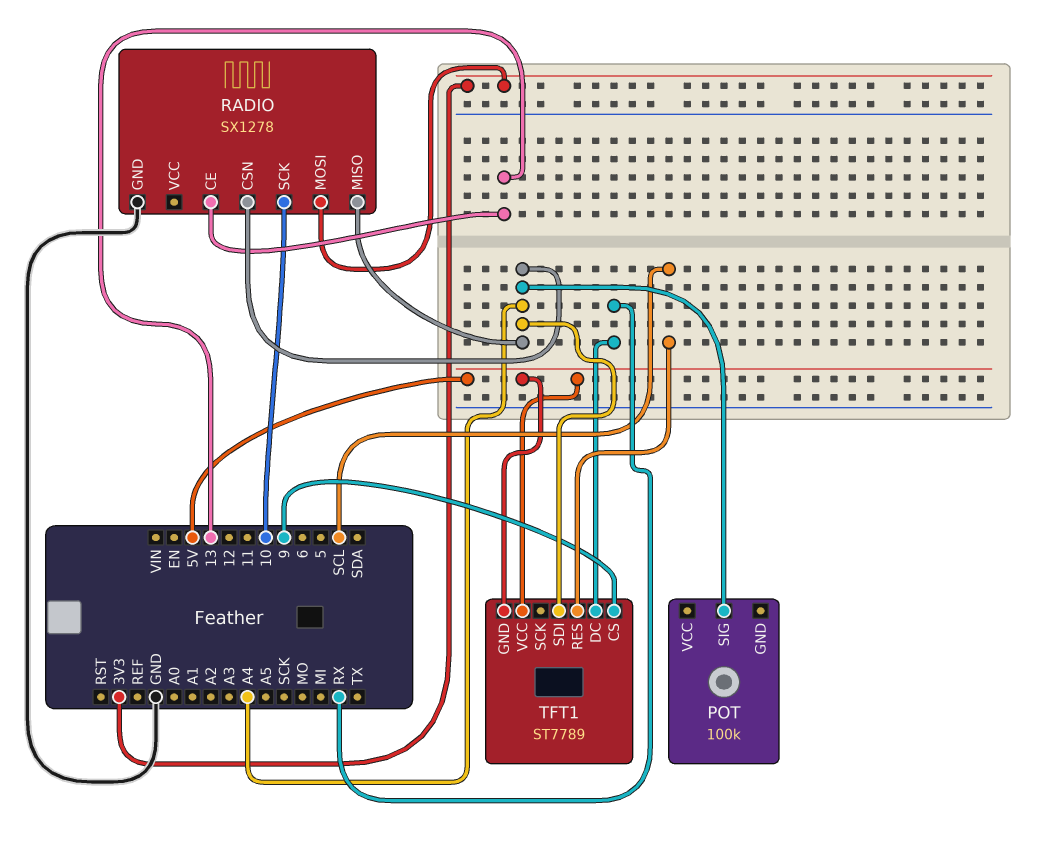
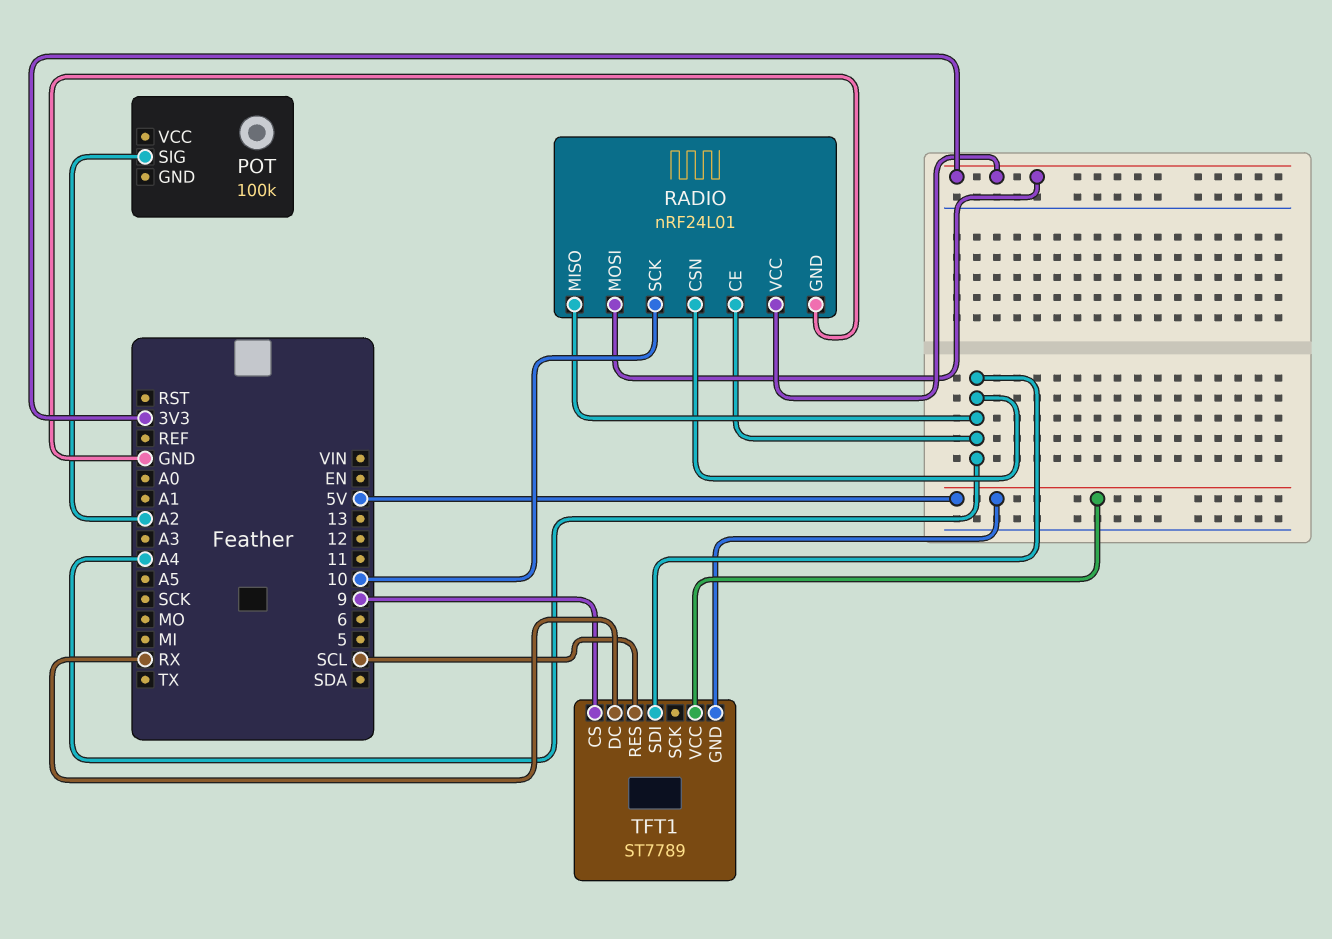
POT pin SIG: A4 -> A2
RADIO: SX1278 -> nRF24L01
RADIO pin CE: 13 -> A4
RADIO pin VCC: none -> 3V3

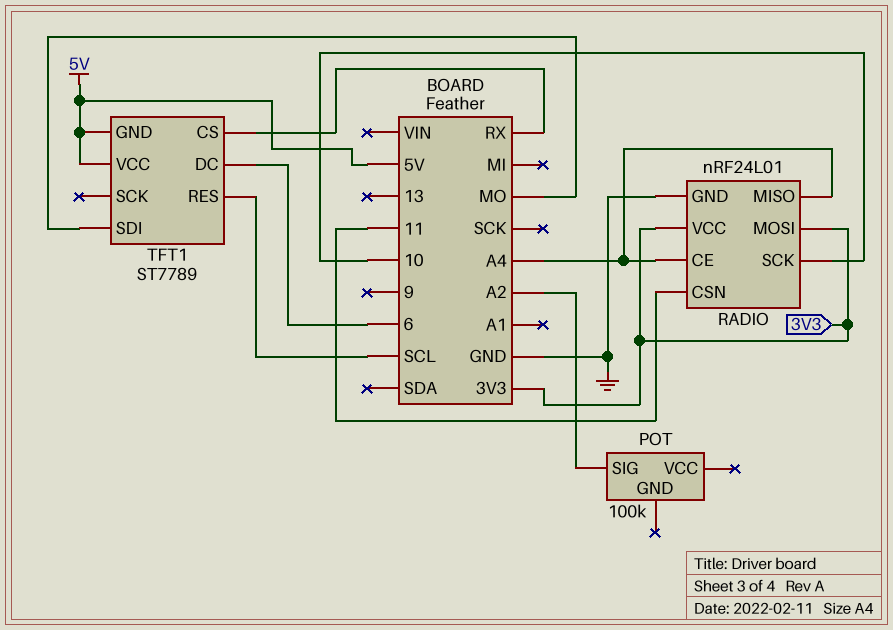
RADIO pin CSN: A4 -> 11
TFT1 pin CS: 9 -> RX
TFT1 pin DC: RX -> 6
TFT1 pin SDI: A4 -> MO

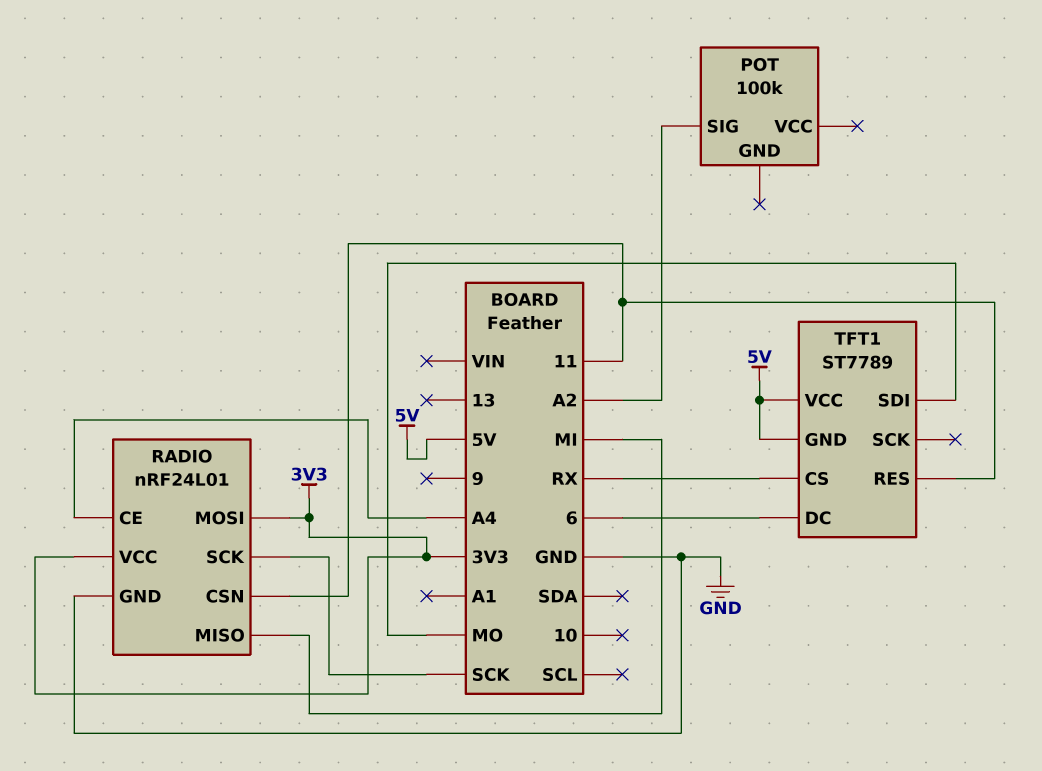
RADIO pin MISO: A4 -> MI
RADIO pin SCK: 10 -> SCK
TFT1 pin RES: SCL -> 11

